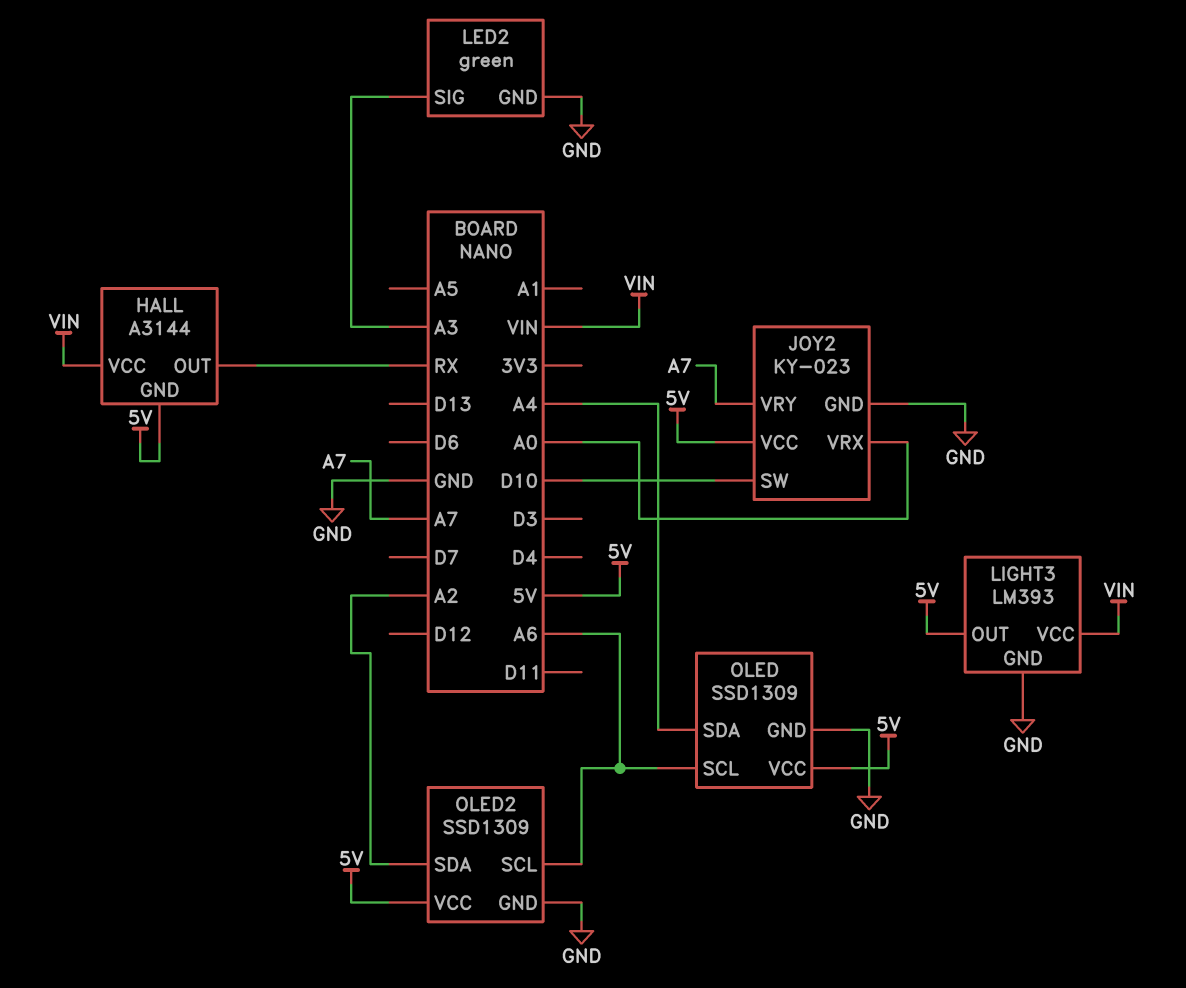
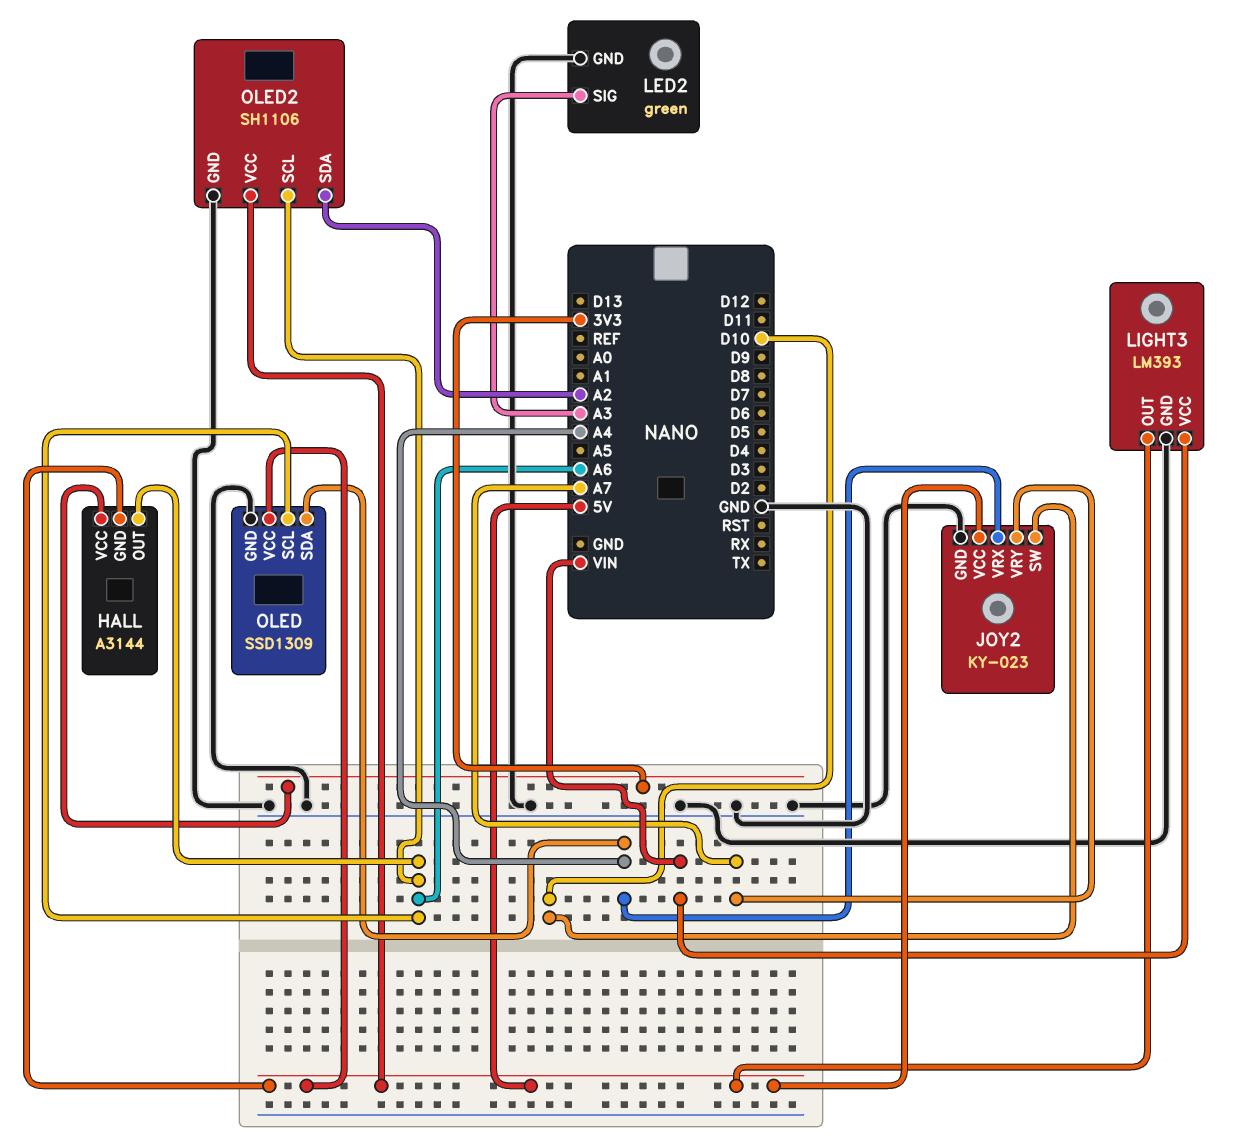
HALL pin OUT: RX -> A6
HALL pin VCC: VIN -> 3V3
JOY2 pin VRX: A0 -> A4
OLED2: SSD1309 -> SH1106

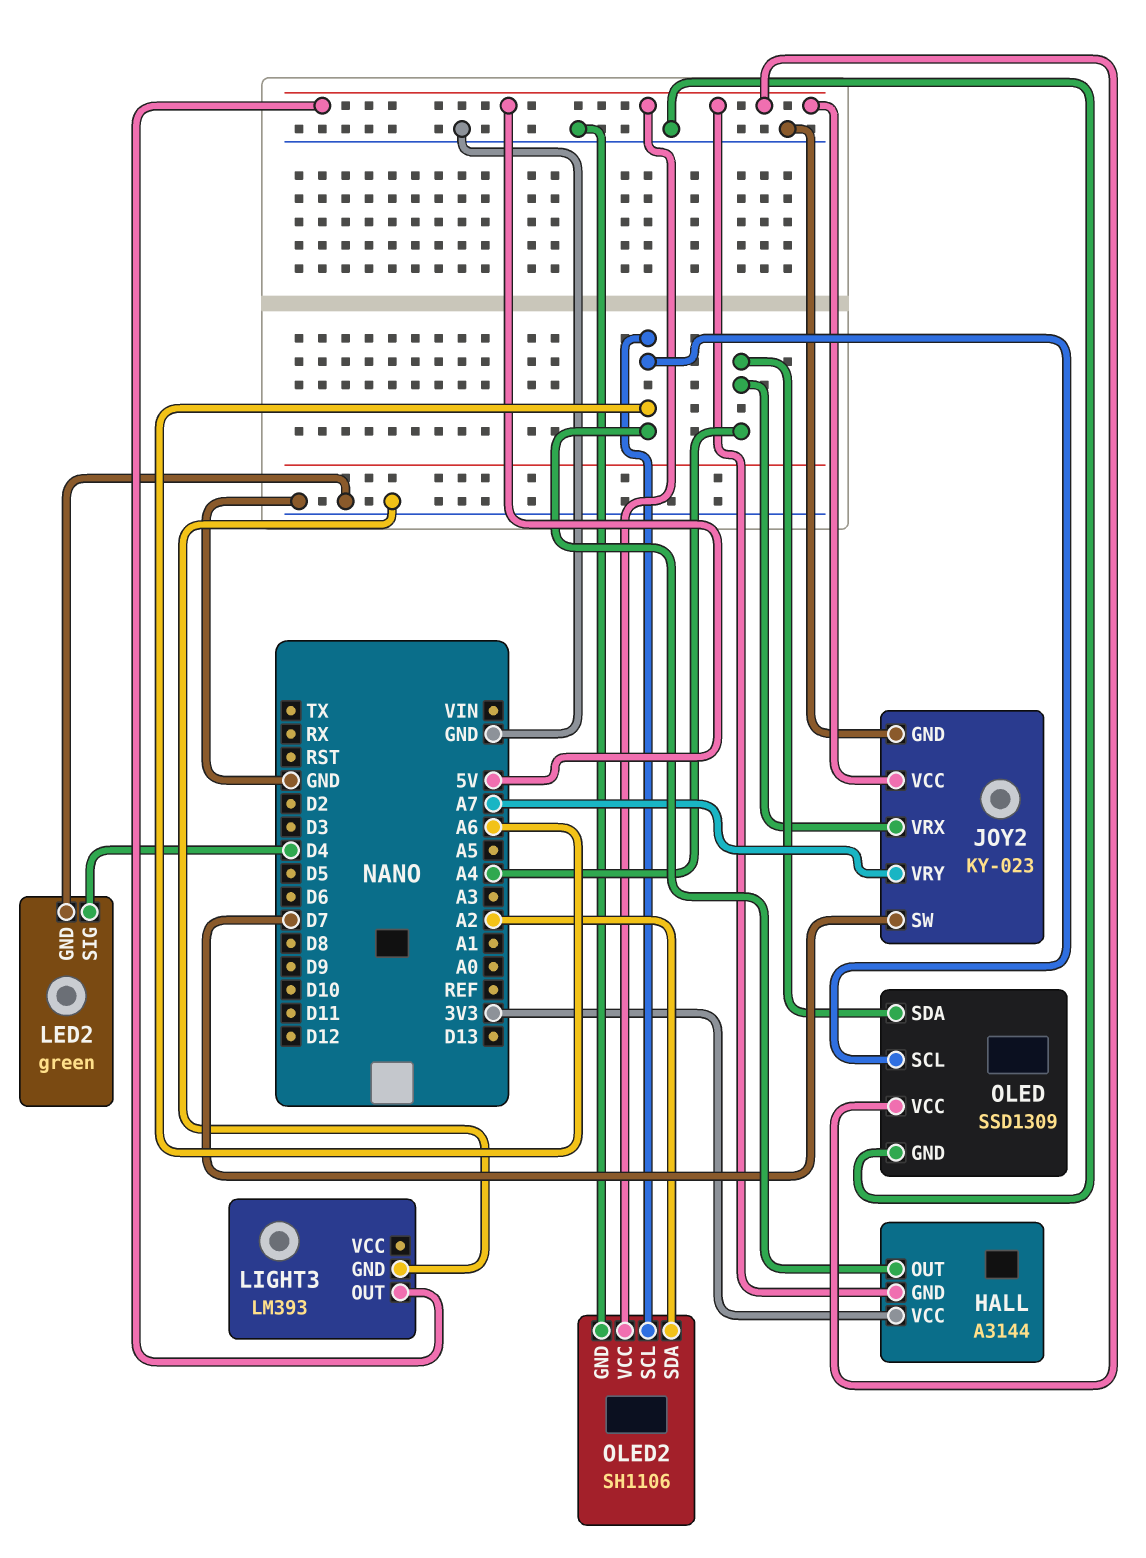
JOY2 pin SW: D10 -> D7
LED2 pin SIG: A3 -> D4
LIGHT3 pin VCC: VIN -> none

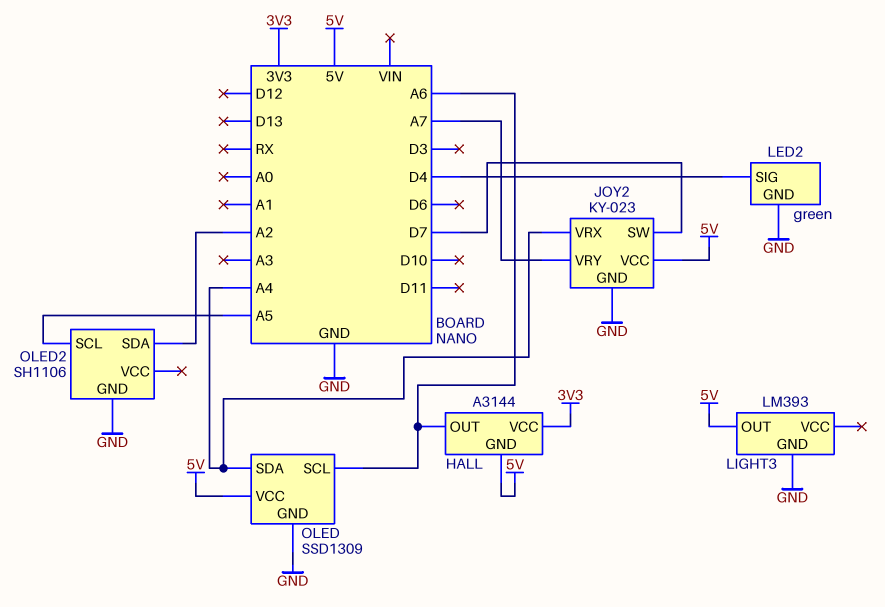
OLED2 pin SCL: A6 -> A5
OLED2 pin VCC: 5V -> none

